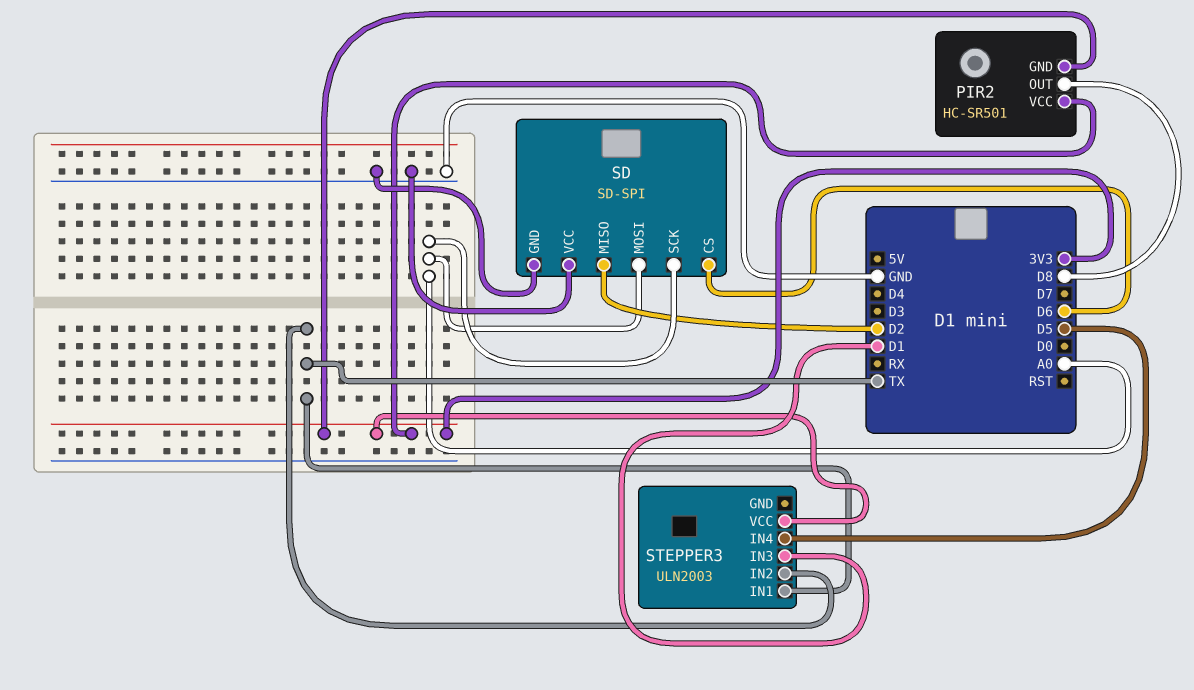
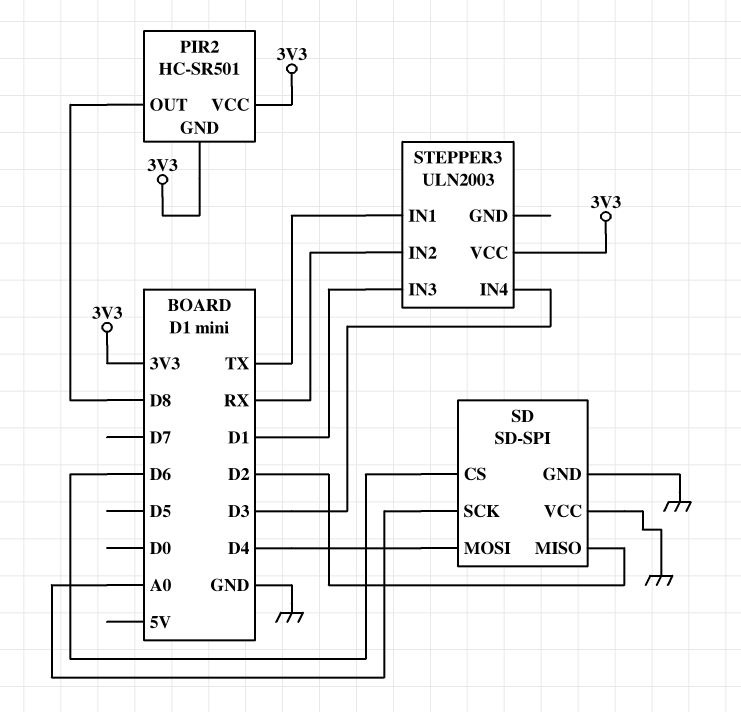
SD pin MOSI: A0 -> D4
STEPPER3 pin IN2: TX -> RX
STEPPER3 pin IN4: D5 -> D3

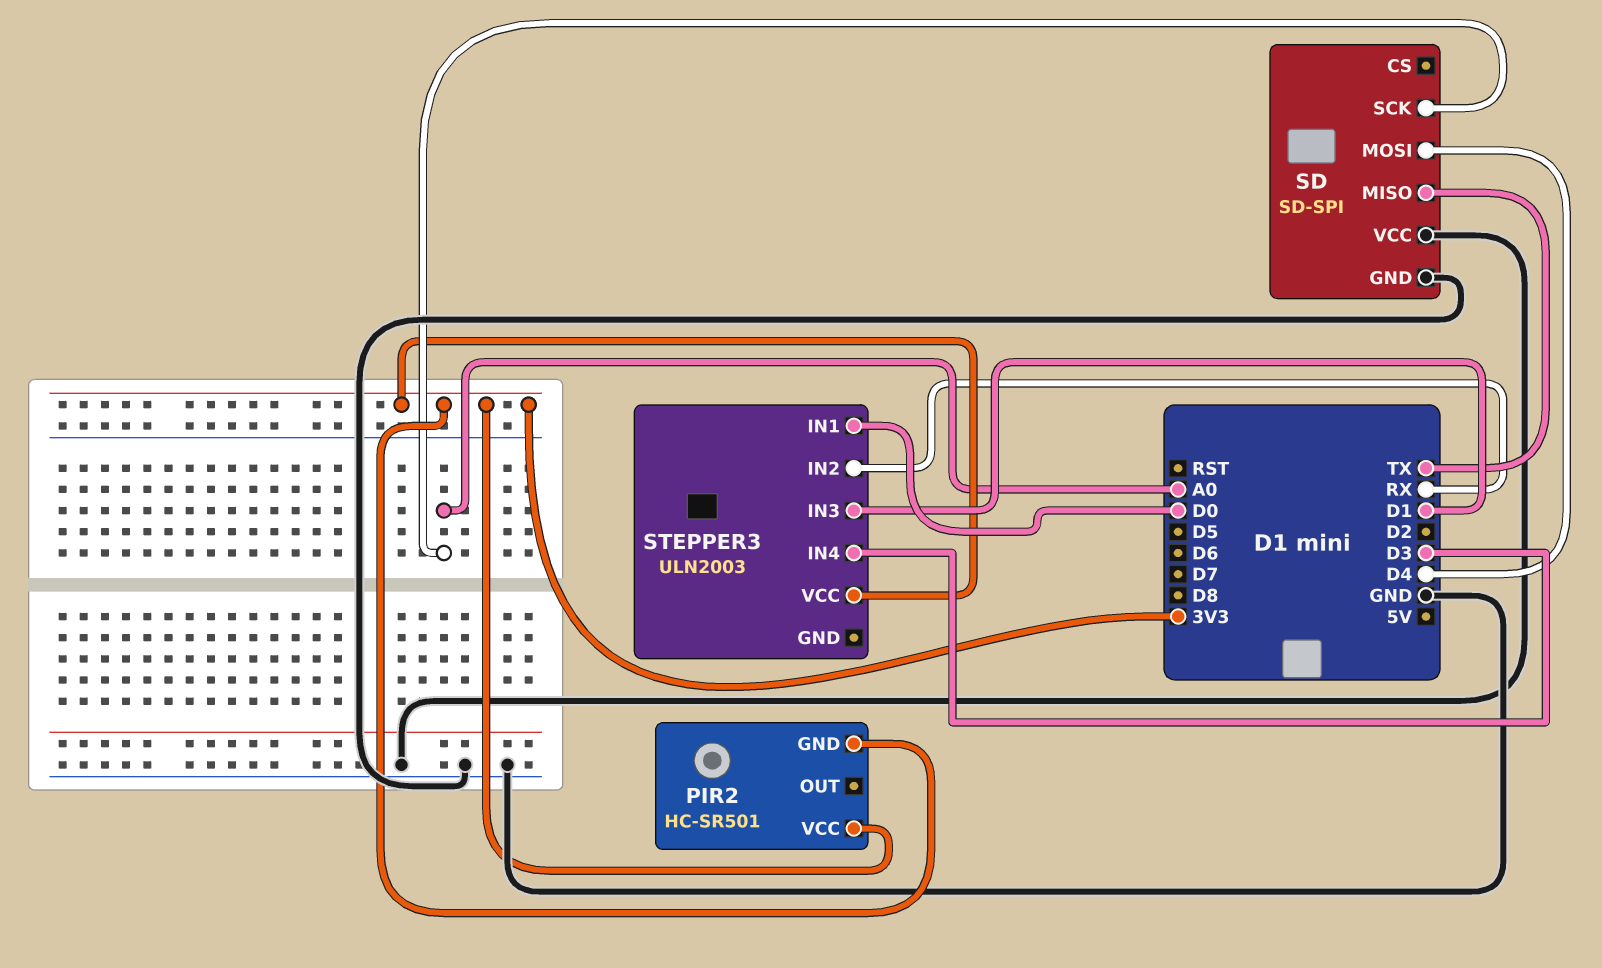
PIR2 pin OUT: D8 -> none
SD pin CS: D6 -> none
SD pin MISO: D2 -> TX
STEPPER3 pin IN1: TX -> D0

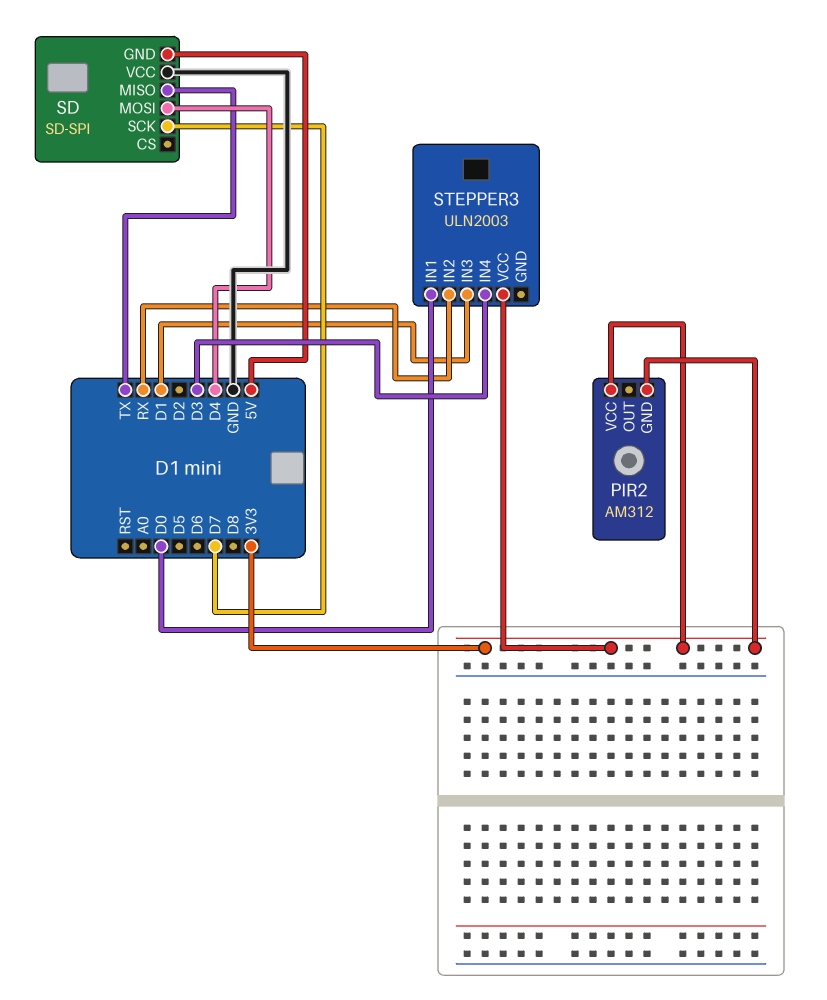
PIR2: HC-SR501 -> AM312
SD pin GND: GND -> 5V
SD pin SCK: A0 -> D7

